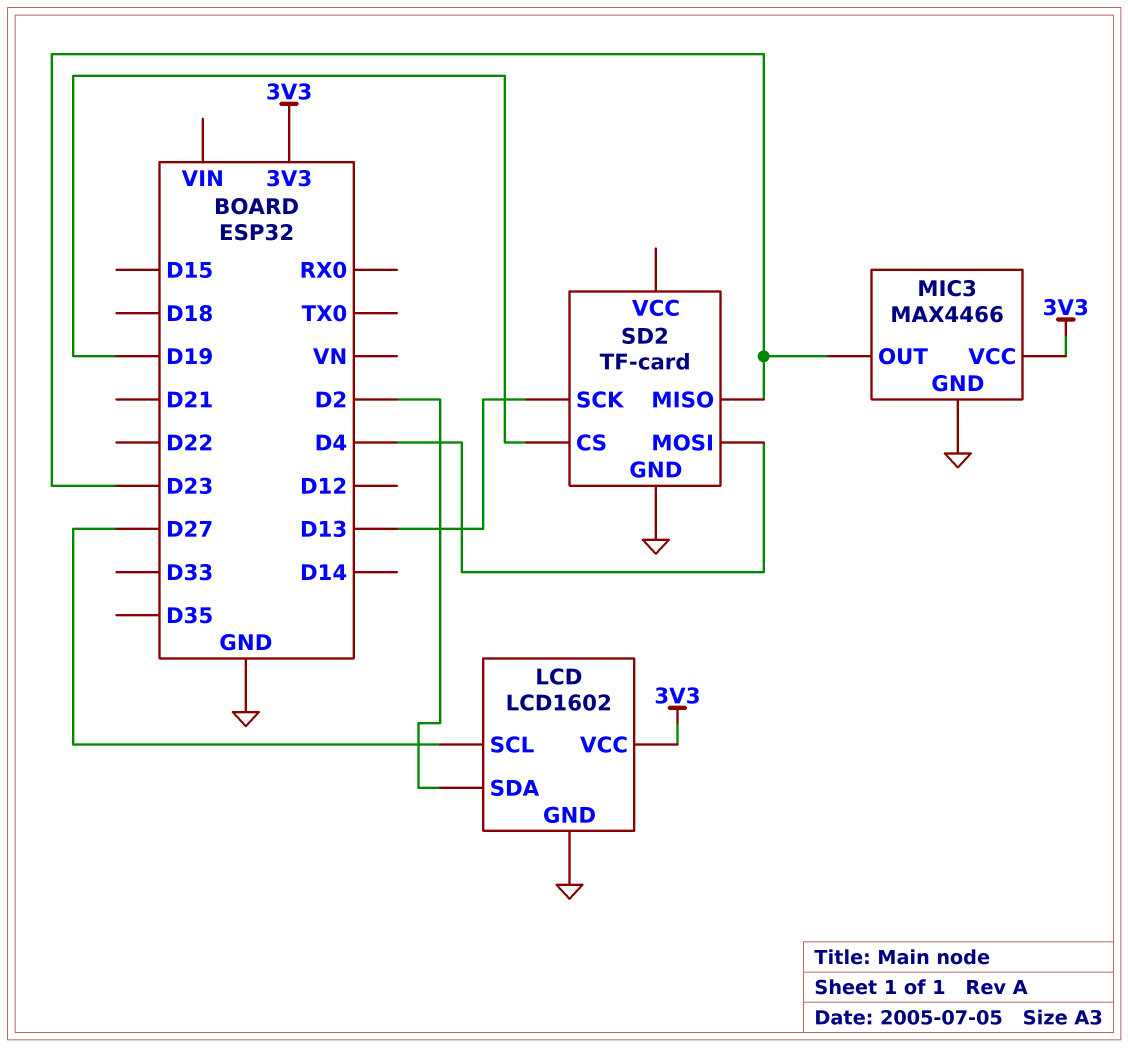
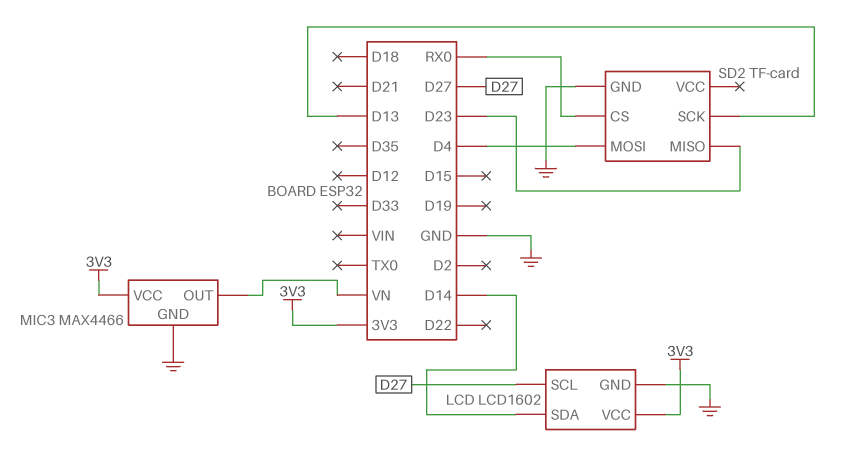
LCD pin SDA: D2 -> D14
MIC3 pin OUT: D23 -> VN
SD2 pin CS: D19 -> RX0

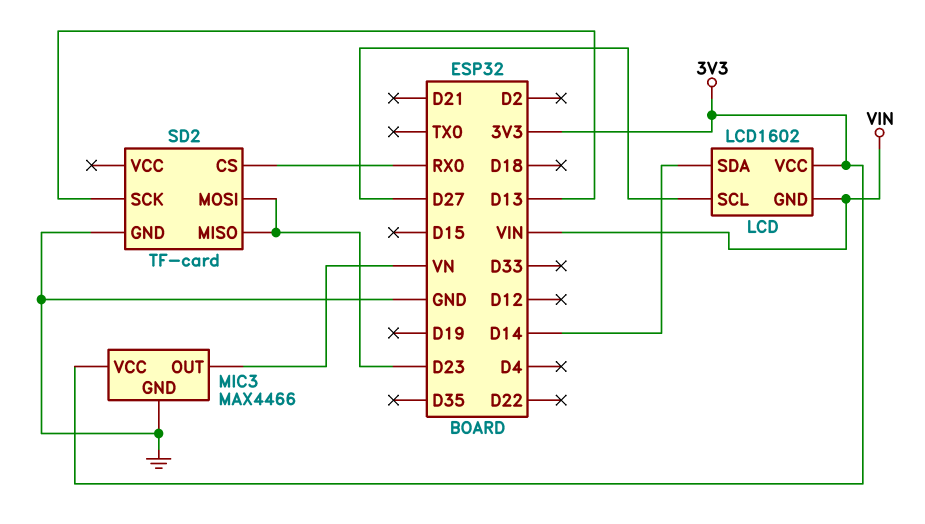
LCD pin GND: GND -> VIN
SD2 pin MOSI: D4 -> D23

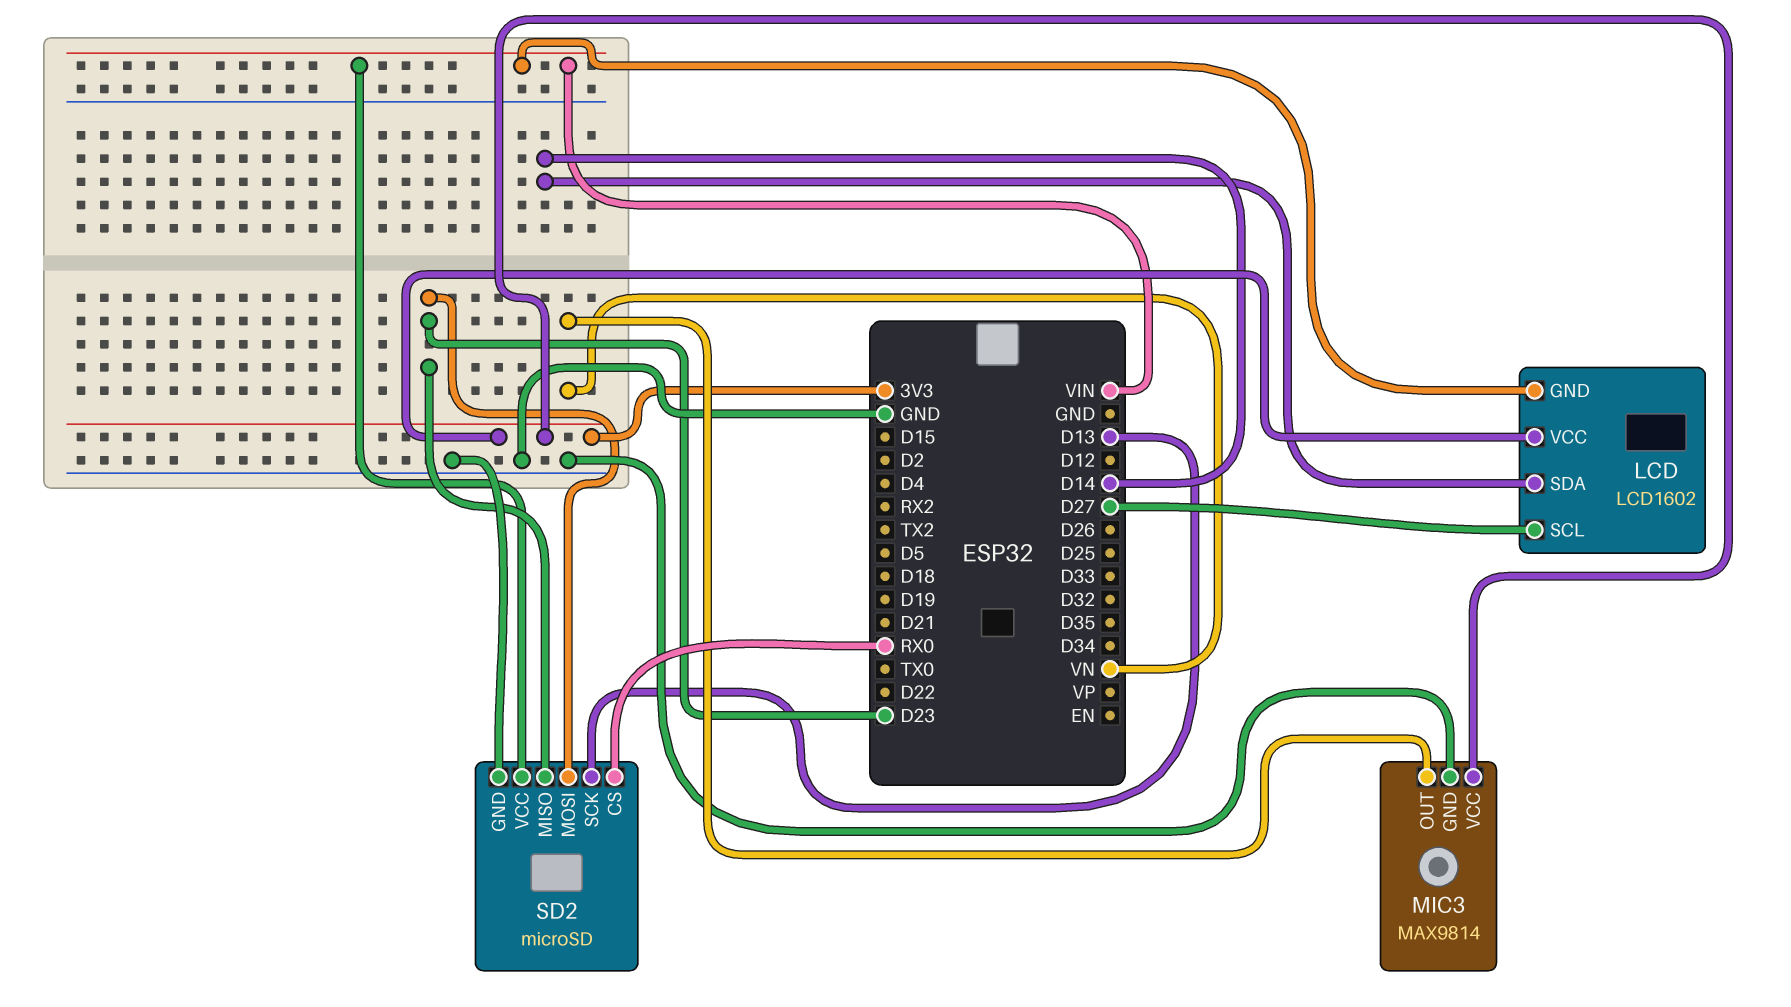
MIC3: MAX4466 -> MAX9814
SD2: TF-card -> microSD
SD2 pin VCC: none -> VIN

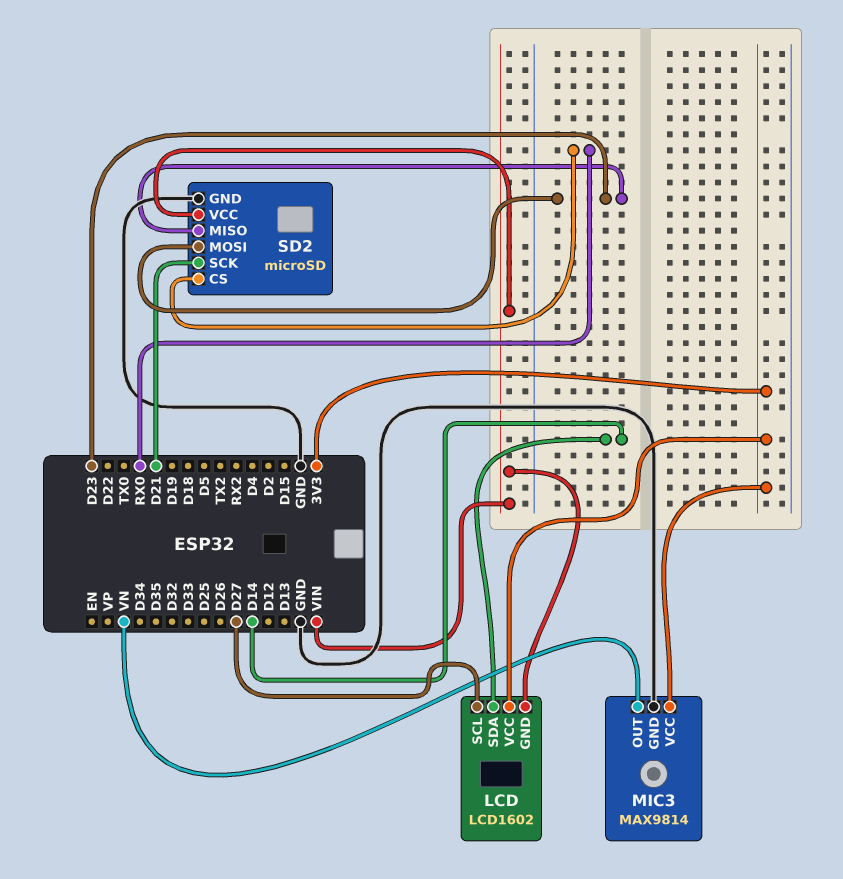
SD2 pin SCK: D13 -> D21

